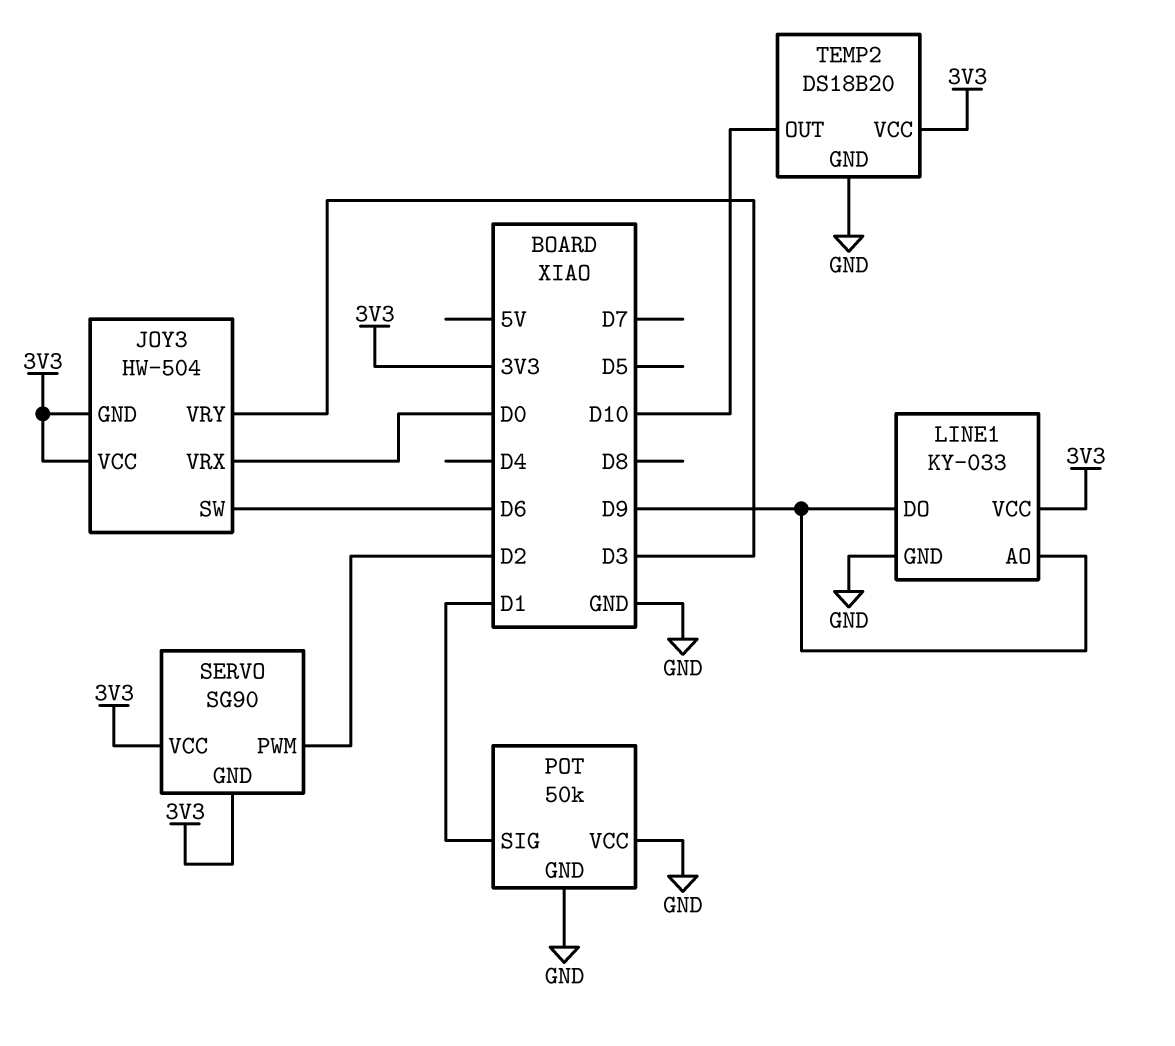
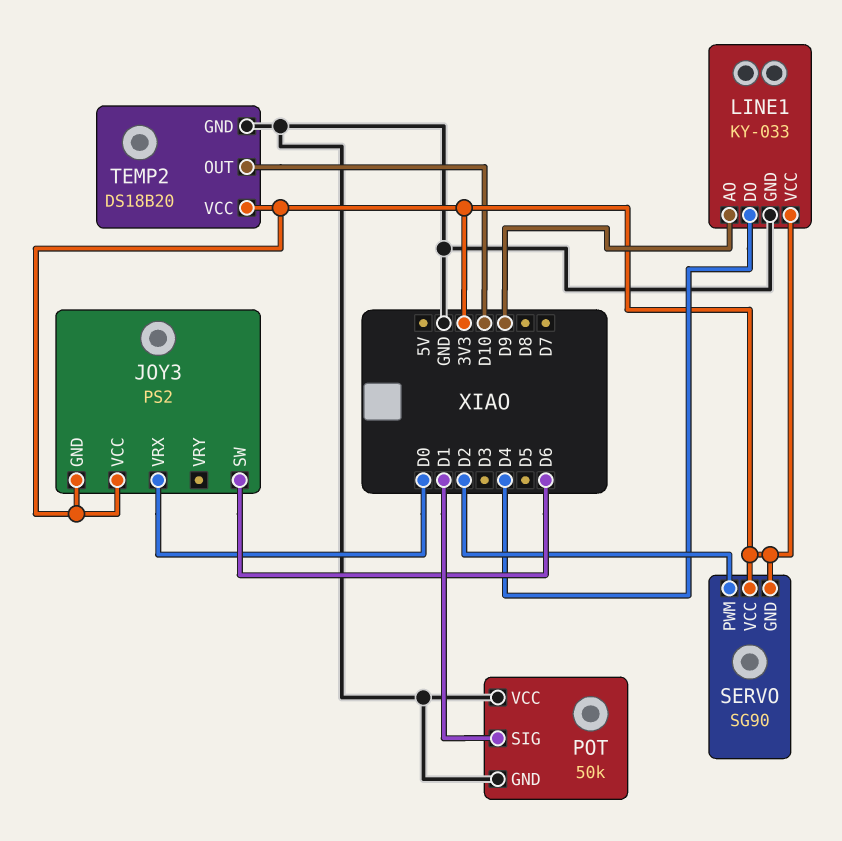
JOY3: HW-504 -> PS2
JOY3 pin VRY: D3 -> none
LINE1 pin DO: D9 -> D4

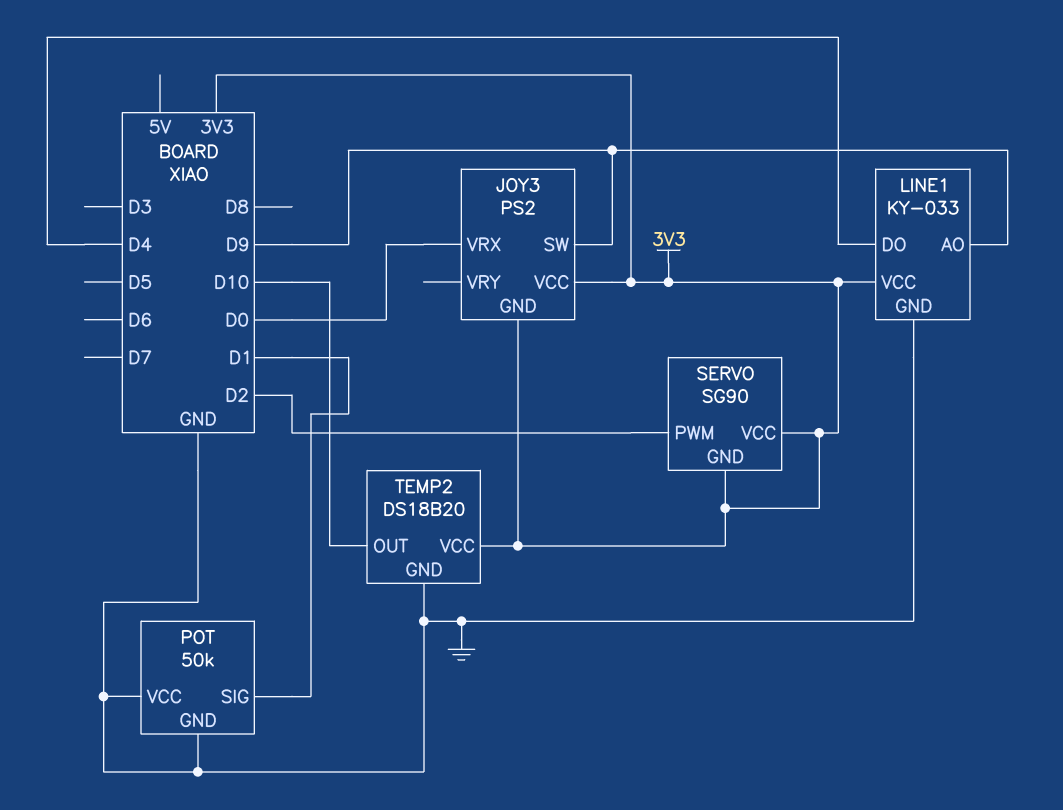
JOY3 pin SW: D6 -> D9

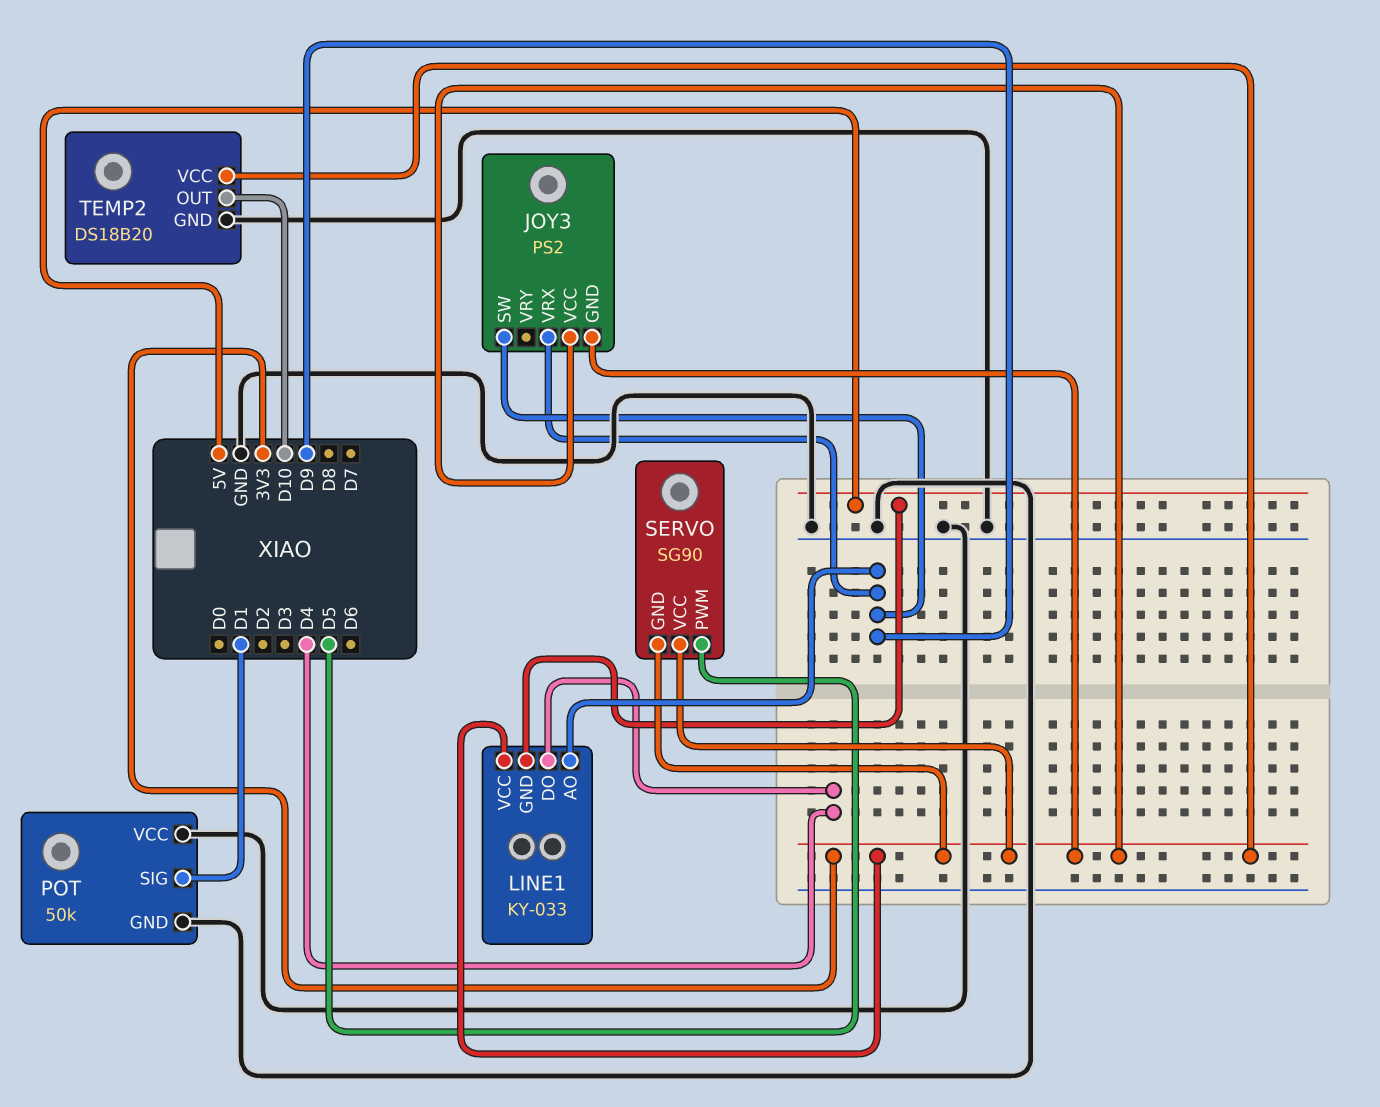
JOY3 pin VRX: D0 -> D9
LINE1 pin GND: GND -> 5V
SERVO pin PWM: D2 -> D5

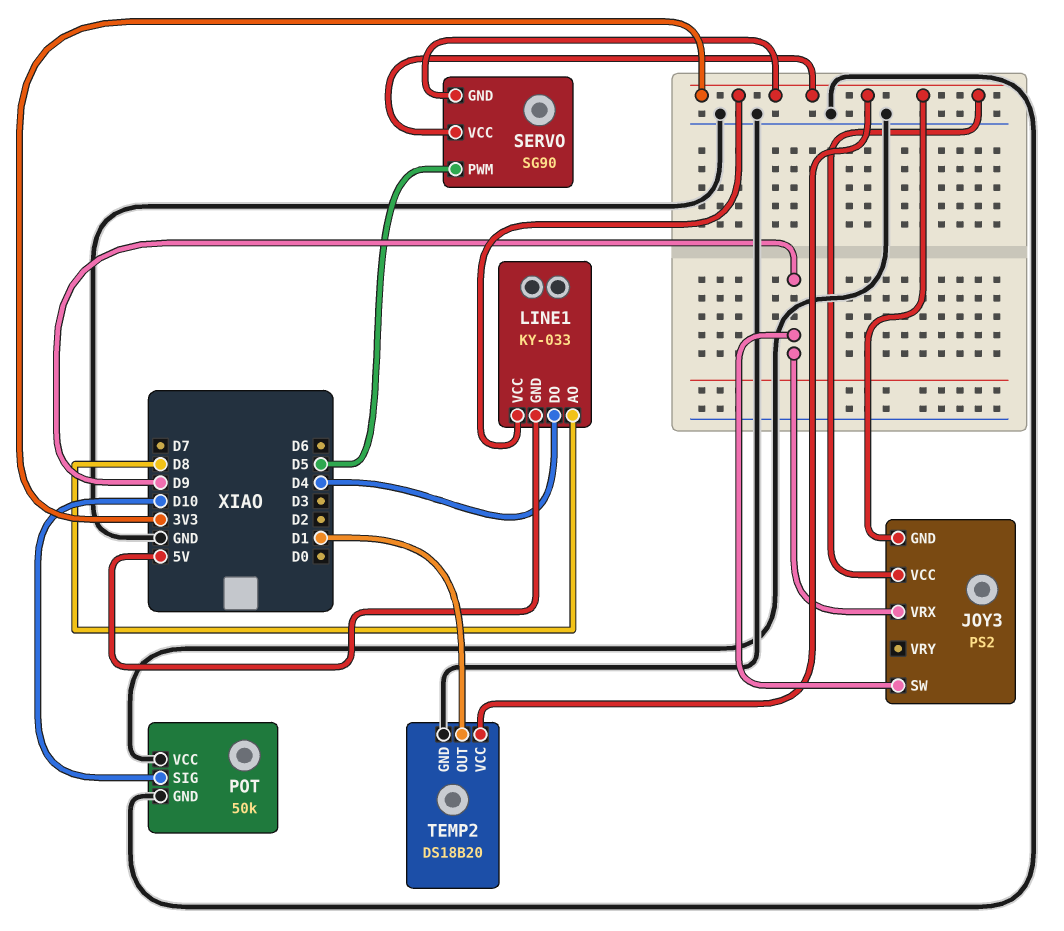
LINE1 pin AO: D9 -> D8
POT pin SIG: D1 -> D10
TEMP2 pin OUT: D10 -> D1

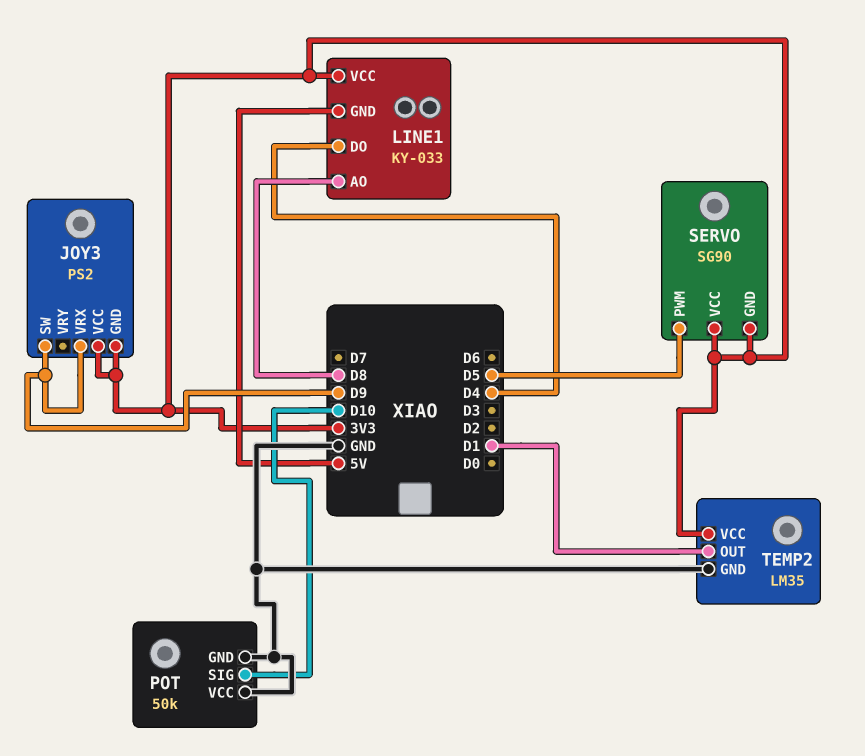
TEMP2: DS18B20 -> LM35

